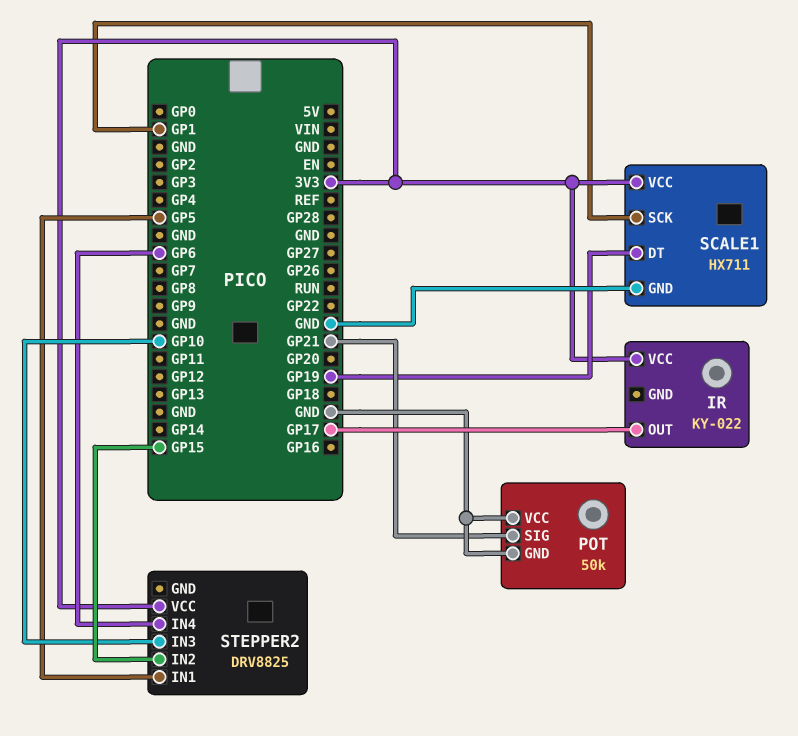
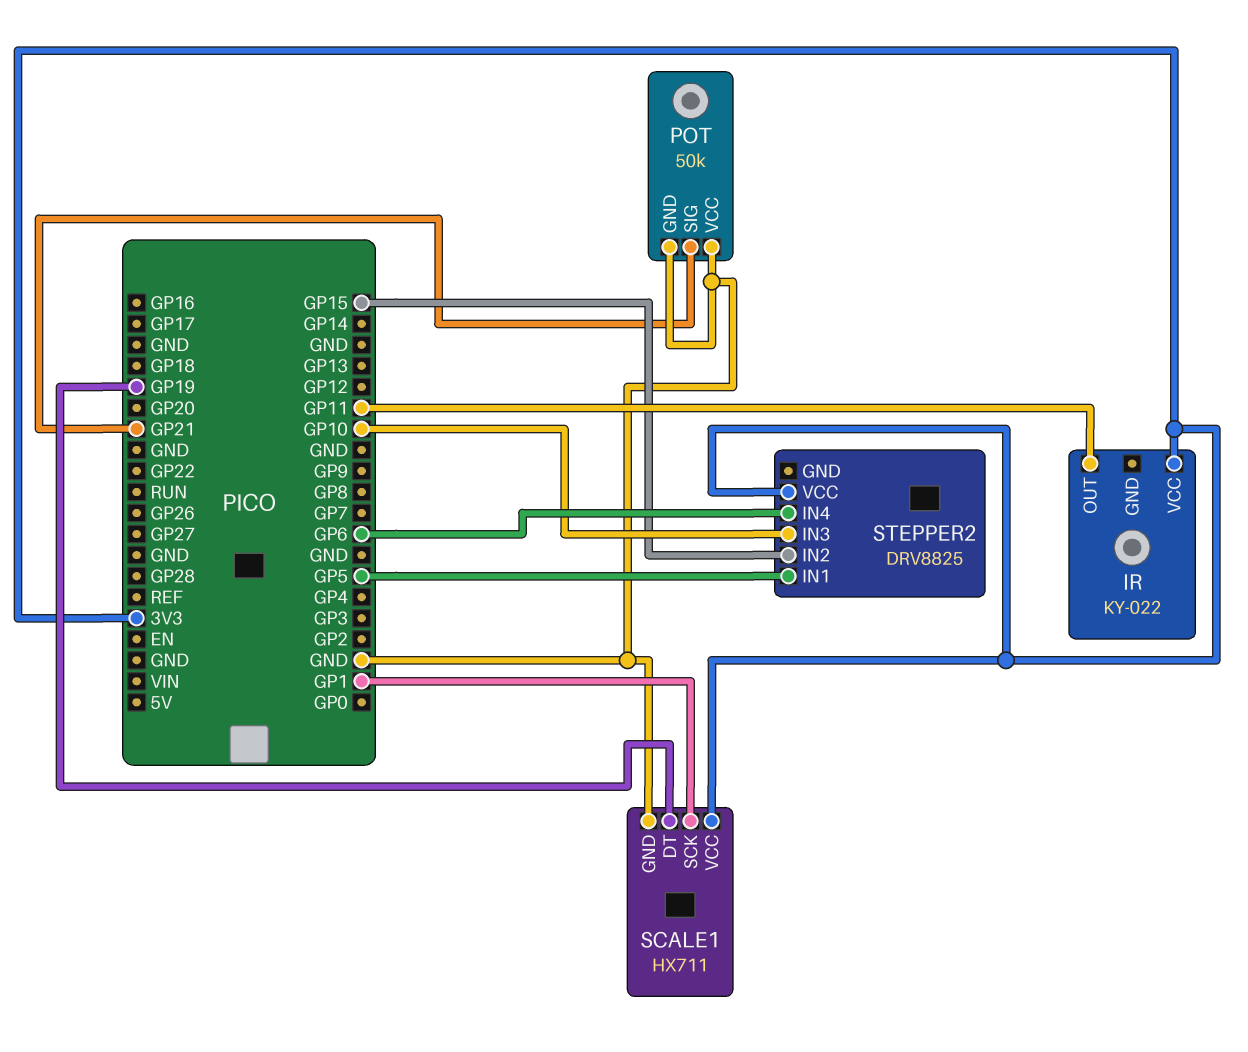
IR pin OUT: GP17 -> GP11

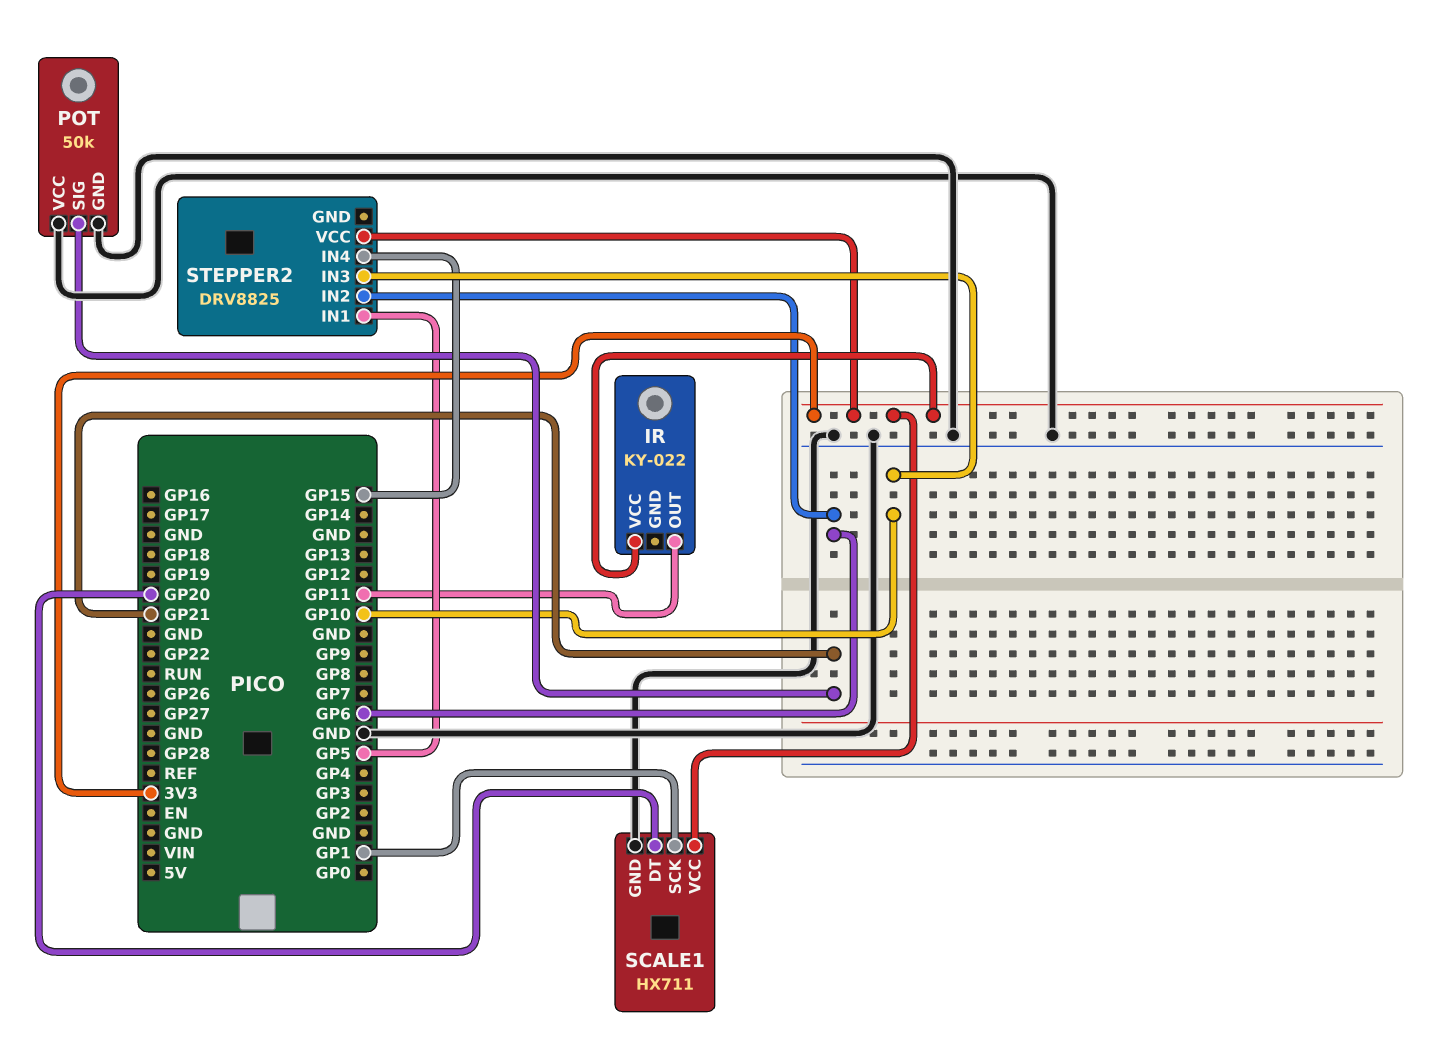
SCALE1 pin DT: GP19 -> GP20
STEPPER2 pin IN2: GP15 -> GP6
STEPPER2 pin IN4: GP6 -> GP15

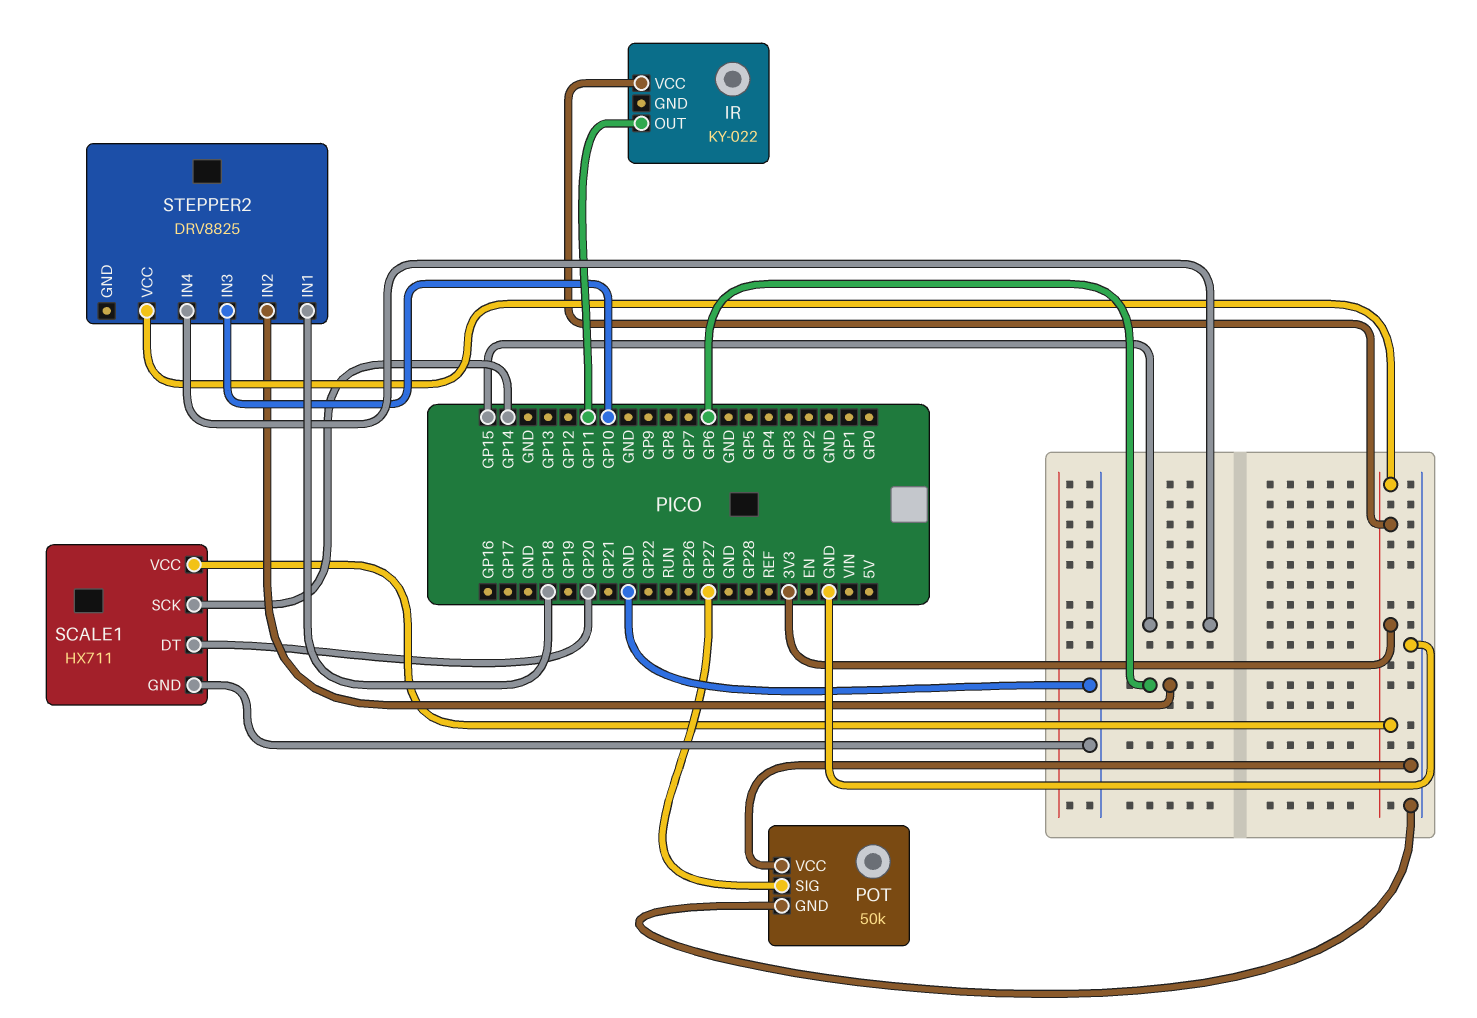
POT pin SIG: GP21 -> GP27
SCALE1 pin SCK: GP1 -> GP14
STEPPER2 pin IN1: GP5 -> GP18

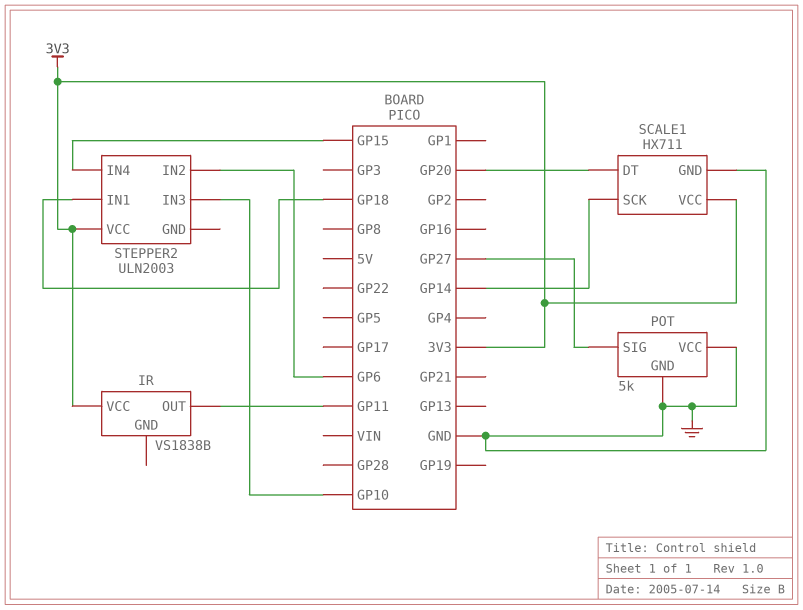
IR: KY-022 -> VS1838B
POT: 50k -> 5k
STEPPER2: DRV8825 -> ULN2003

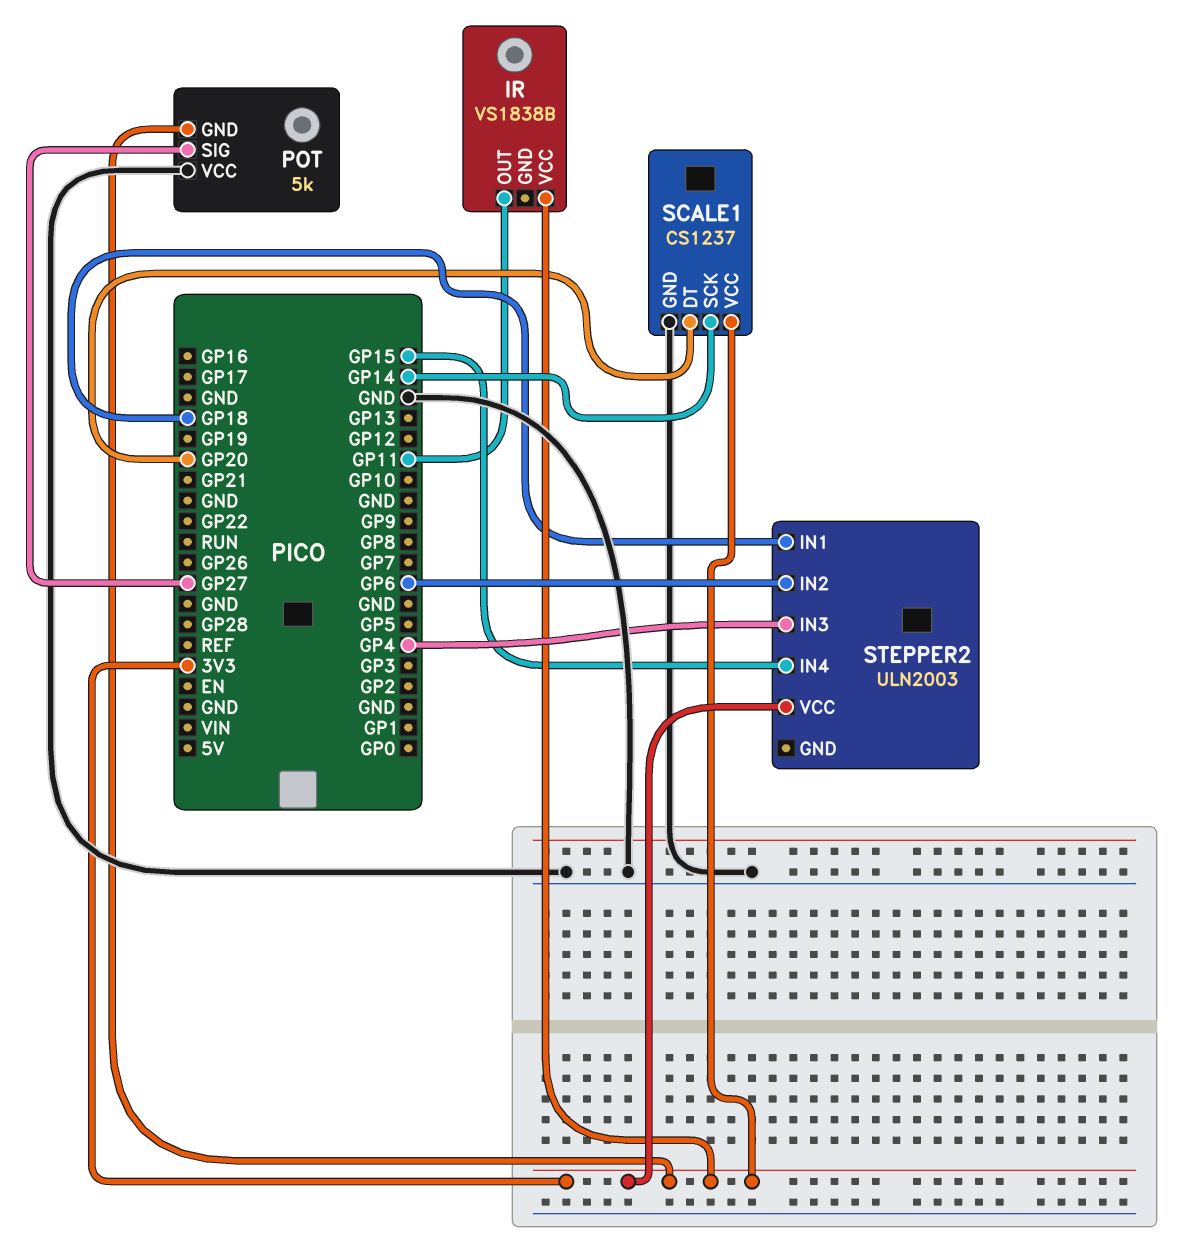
POT pin GND: GND -> 3V3
SCALE1: HX711 -> CS1237
STEPPER2 pin IN3: GP10 -> GP4

